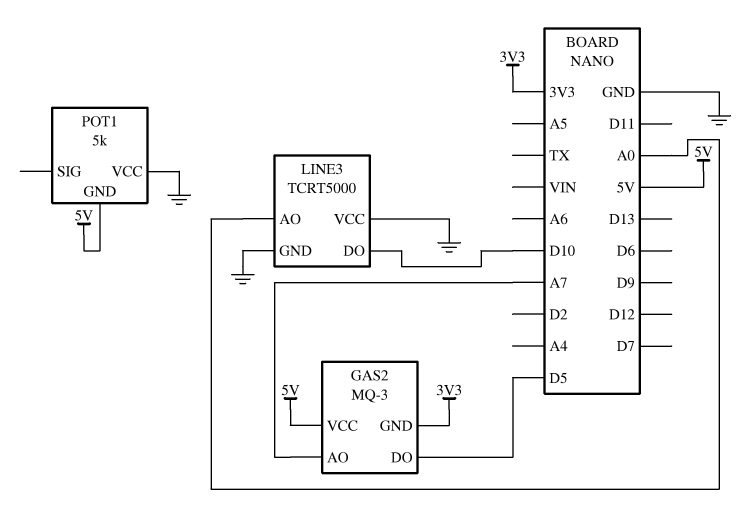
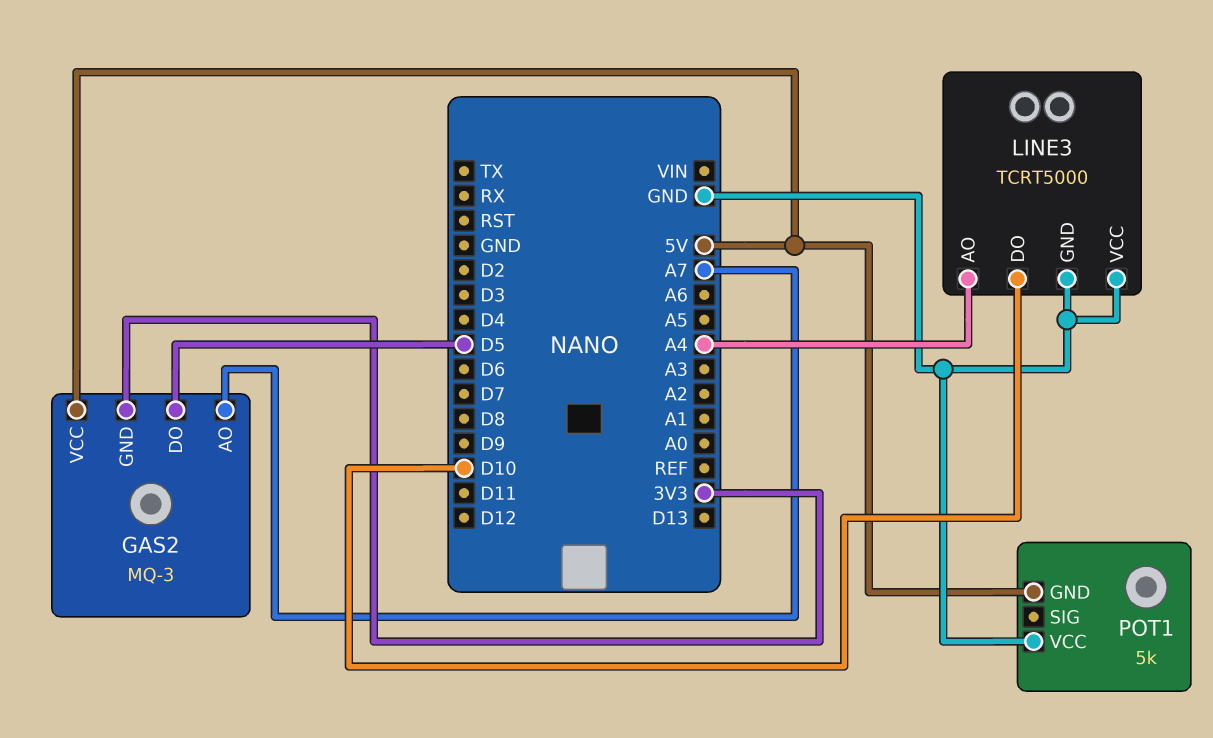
LINE3 pin AO: A0 -> A4

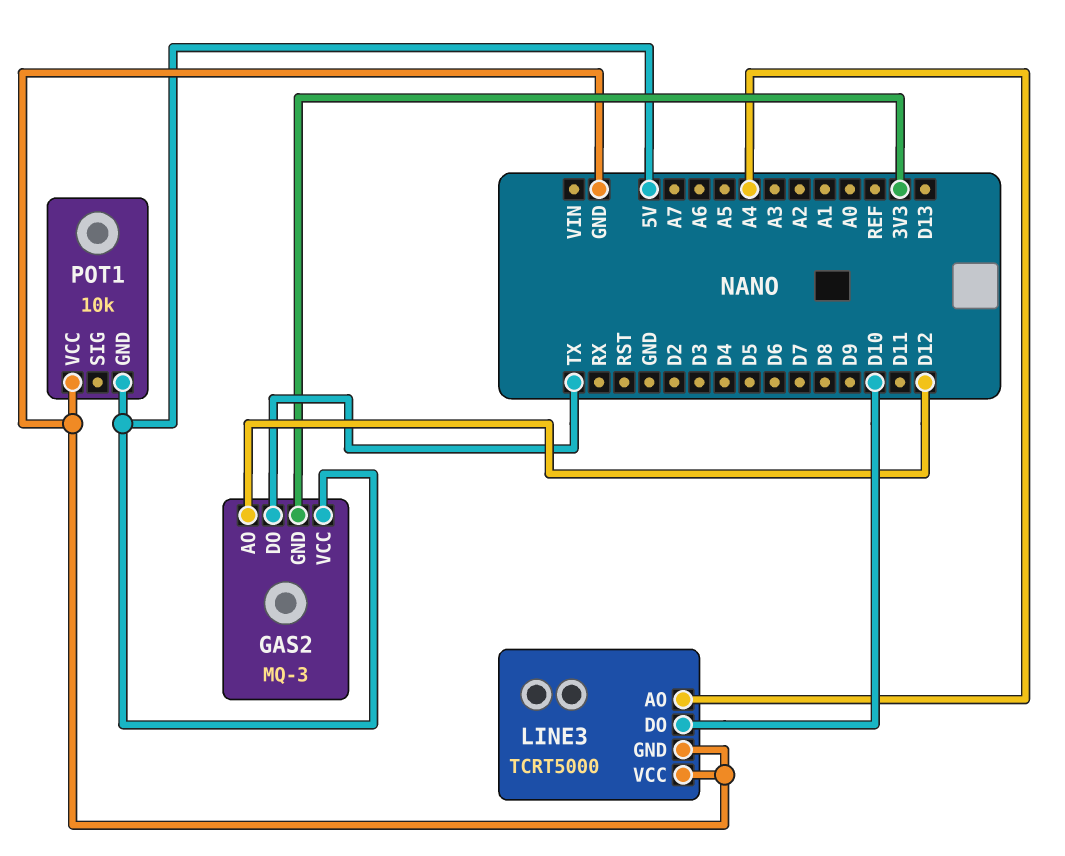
GAS2 pin AO: A7 -> D12
GAS2 pin DO: D5 -> TX
POT1: 5k -> 10k

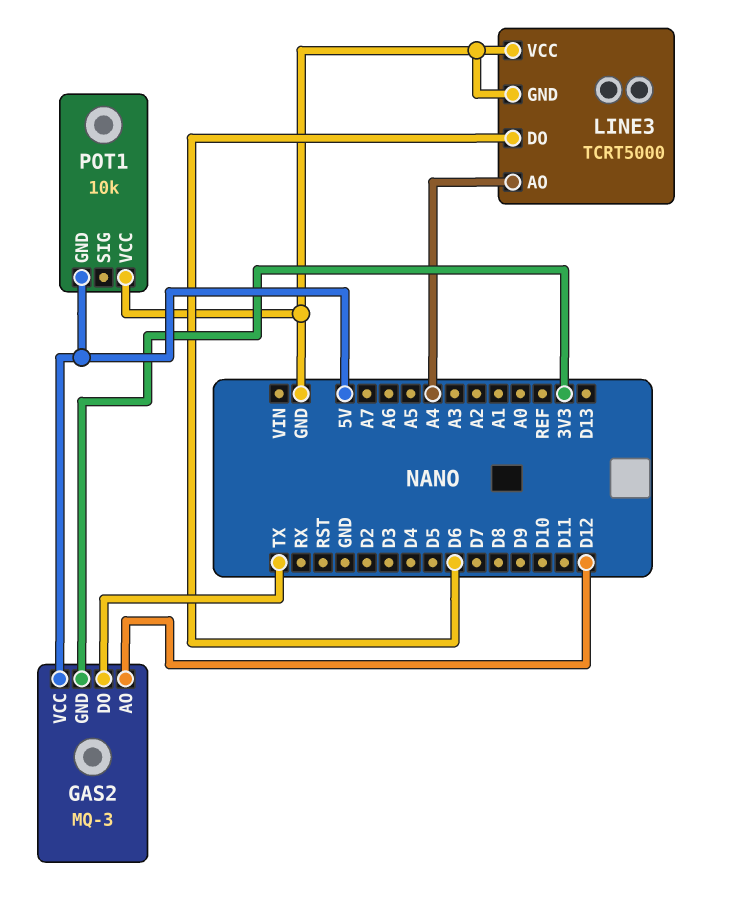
LINE3 pin DO: D10 -> D6

